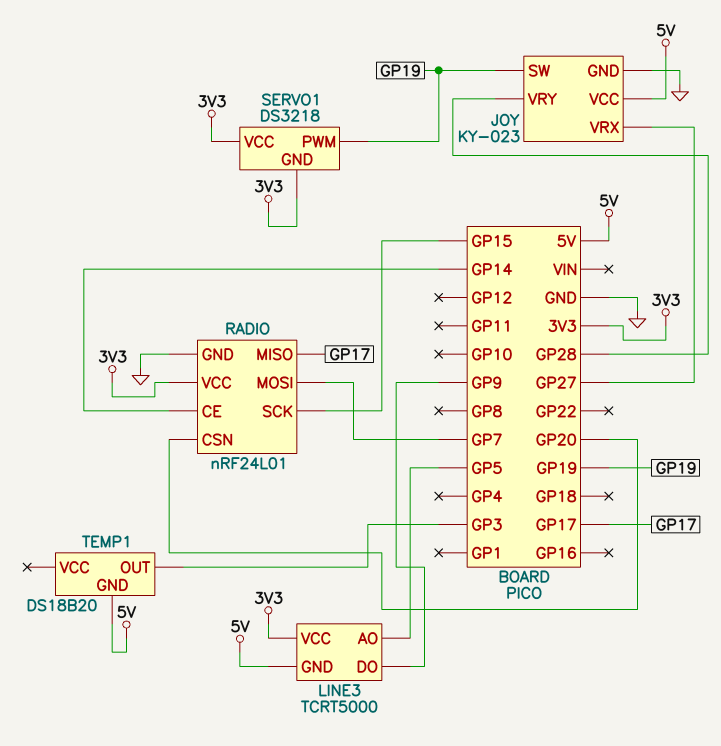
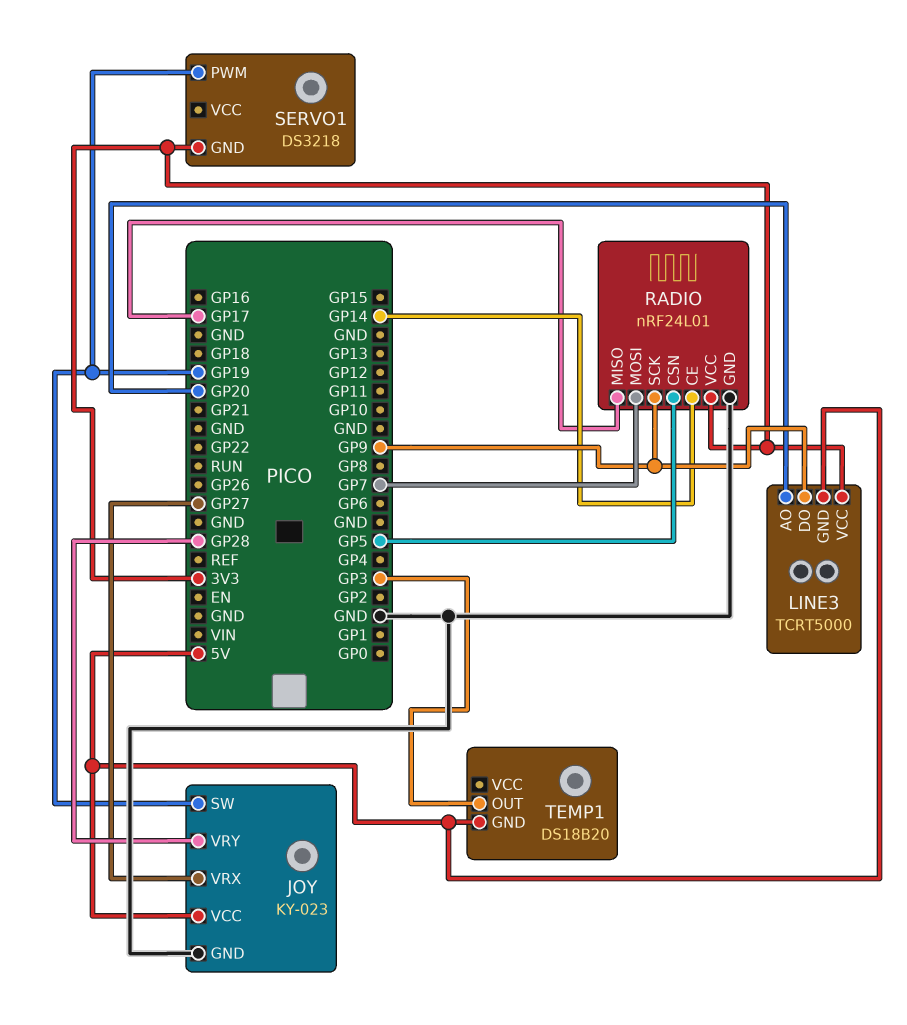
LINE3 pin AO: GP5 -> GP20
RADIO pin CSN: GP20 -> GP5
RADIO pin SCK: GP15 -> GP9
SERVO1 pin VCC: 3V3 -> none

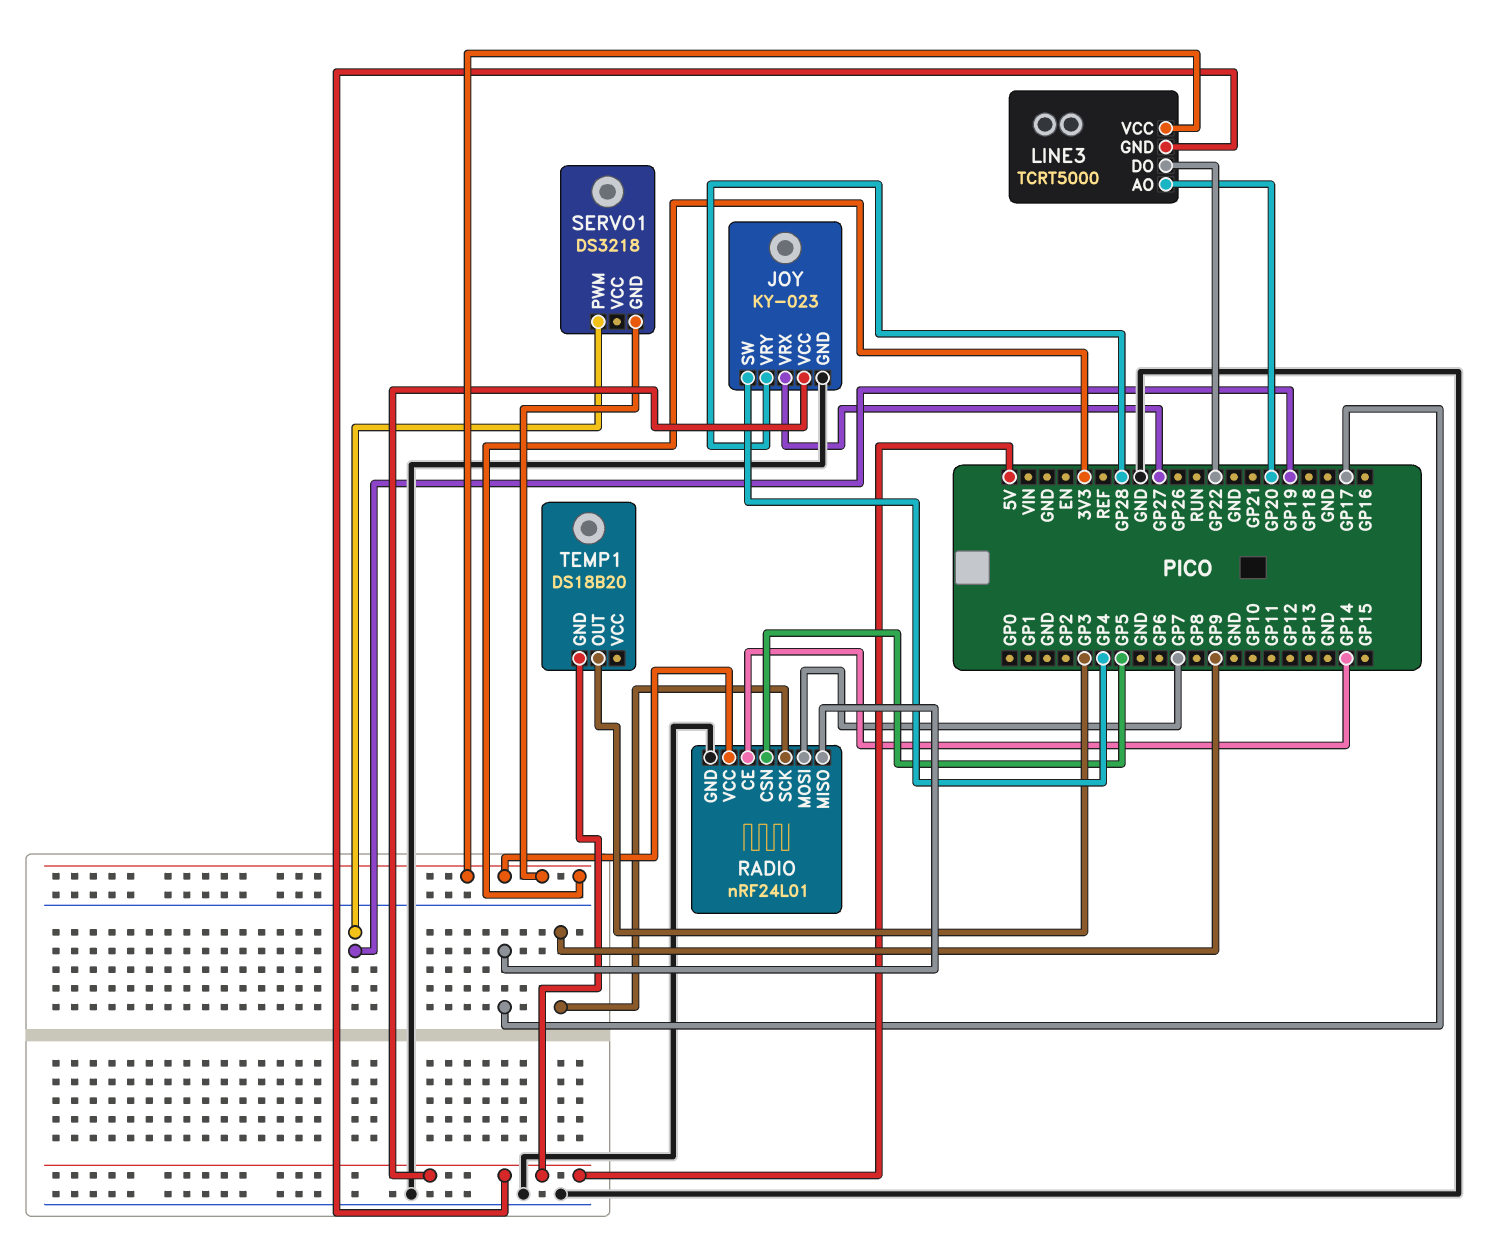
JOY pin SW: GP19 -> GP4
LINE3 pin DO: GP9 -> GP22

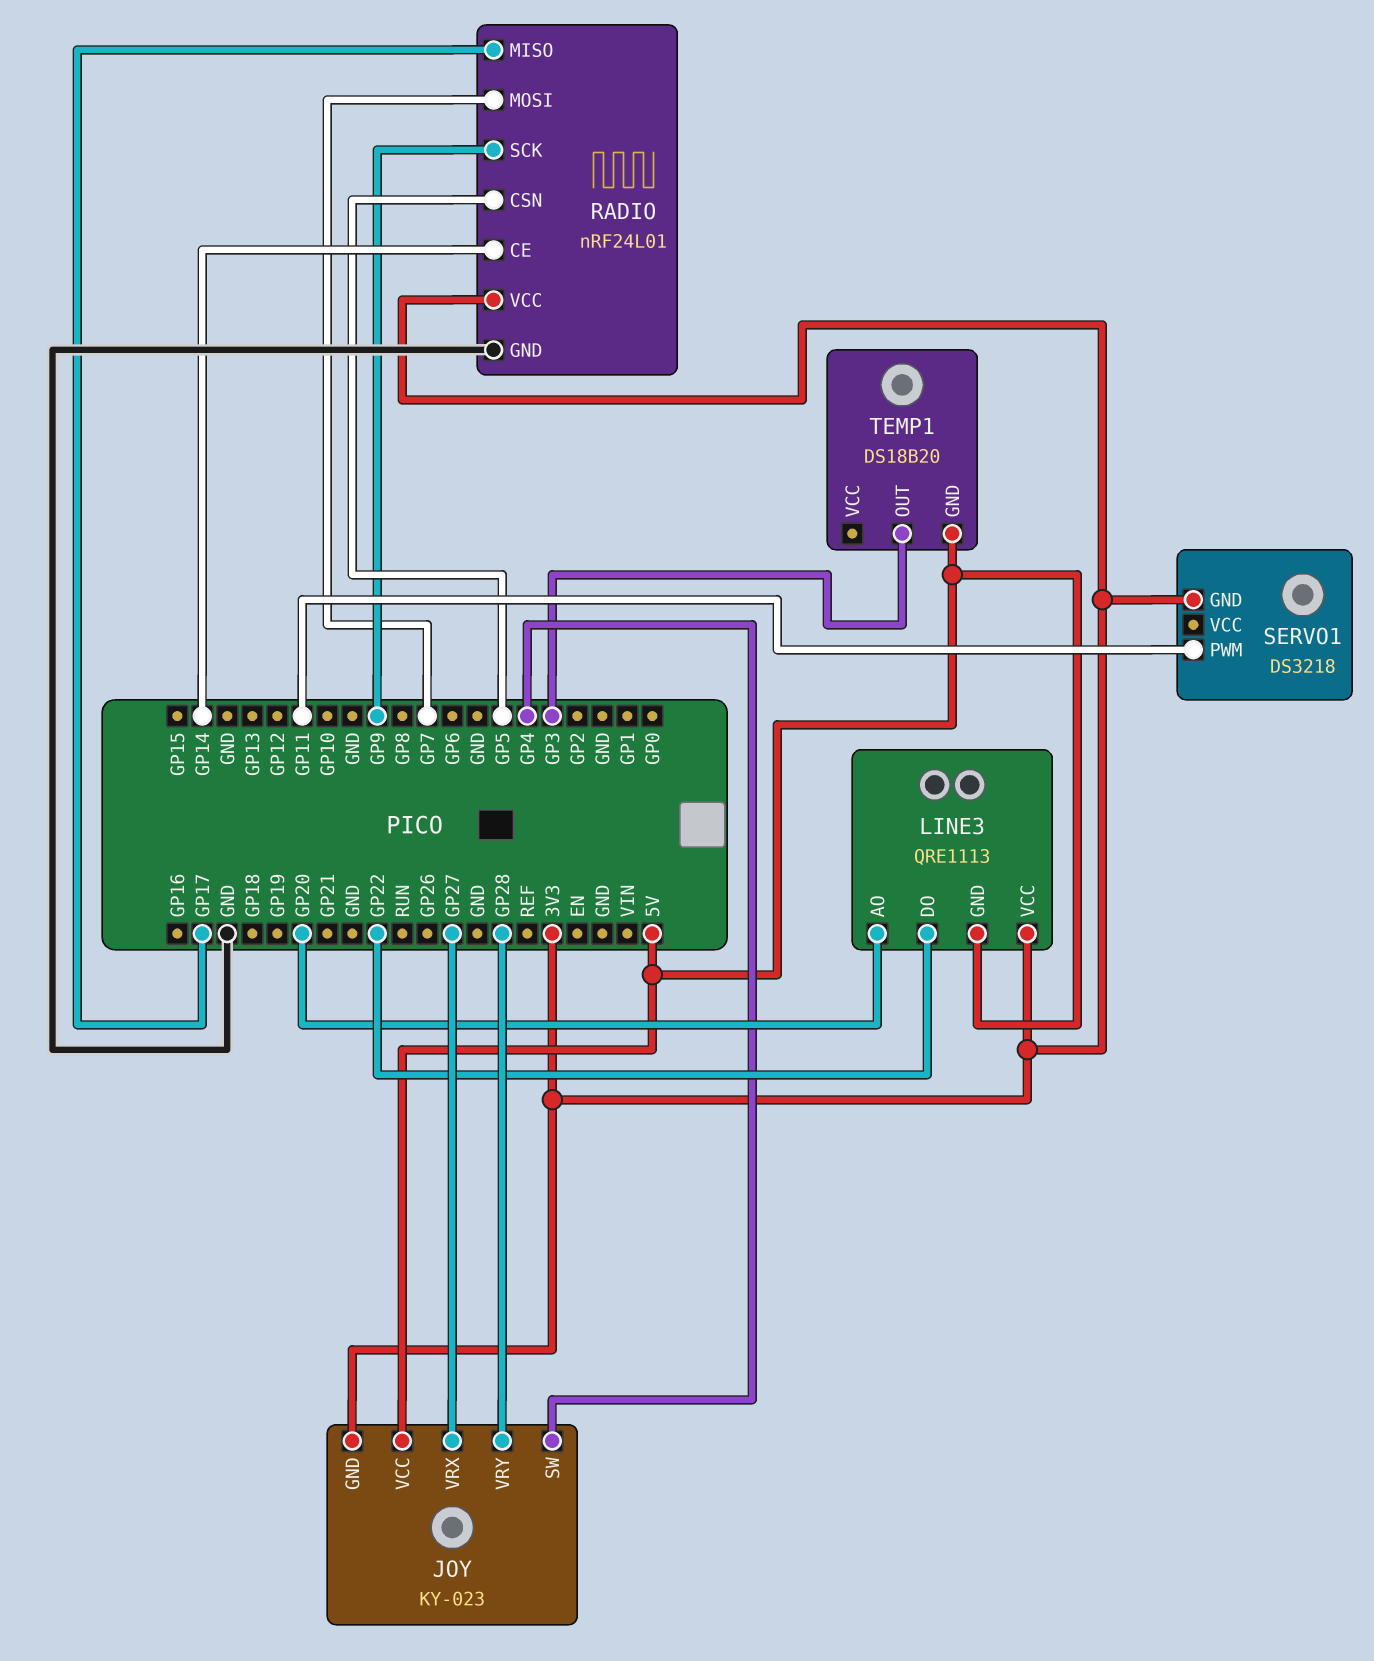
JOY pin GND: GND -> 3V3
LINE3: TCRT5000 -> QRE1113
SERVO1 pin PWM: GP19 -> GP11

